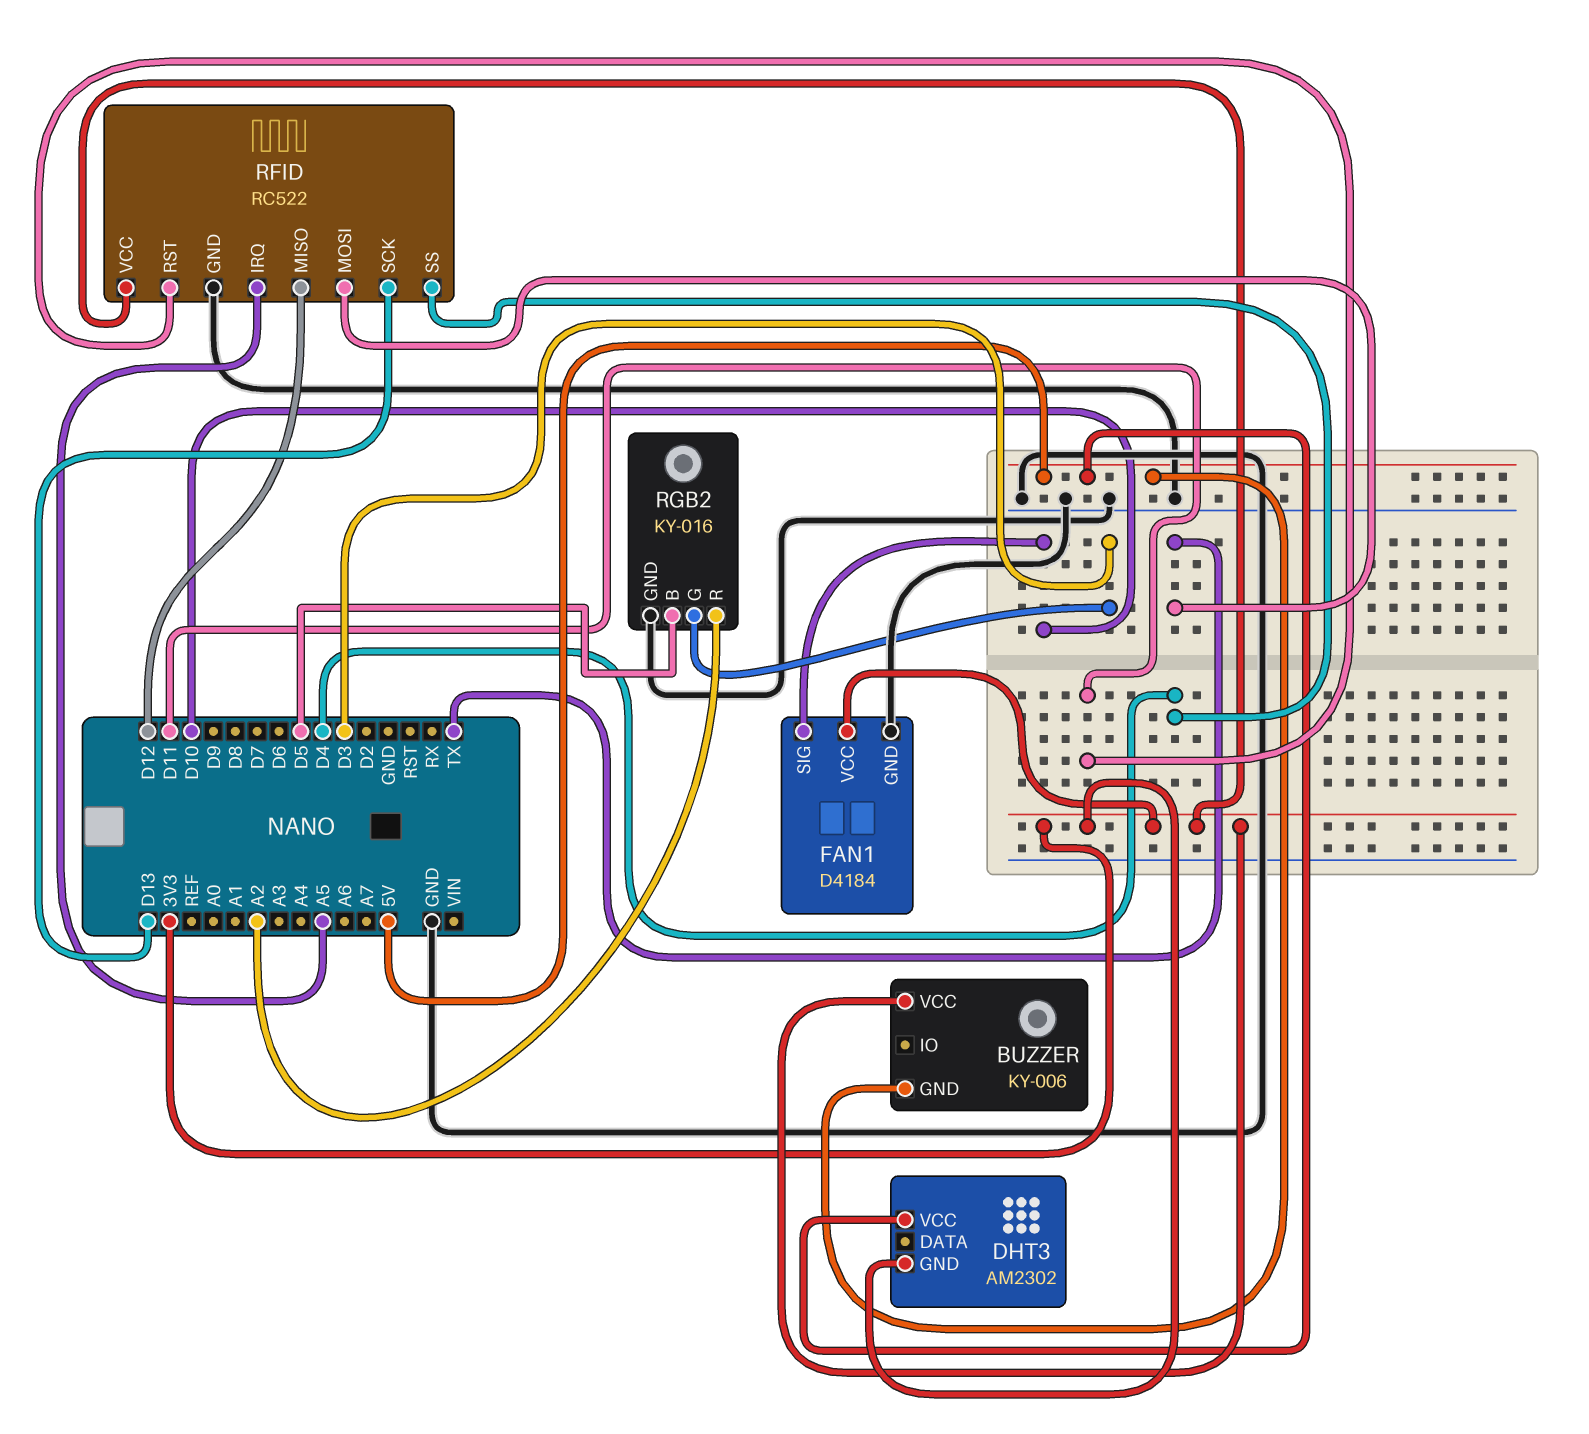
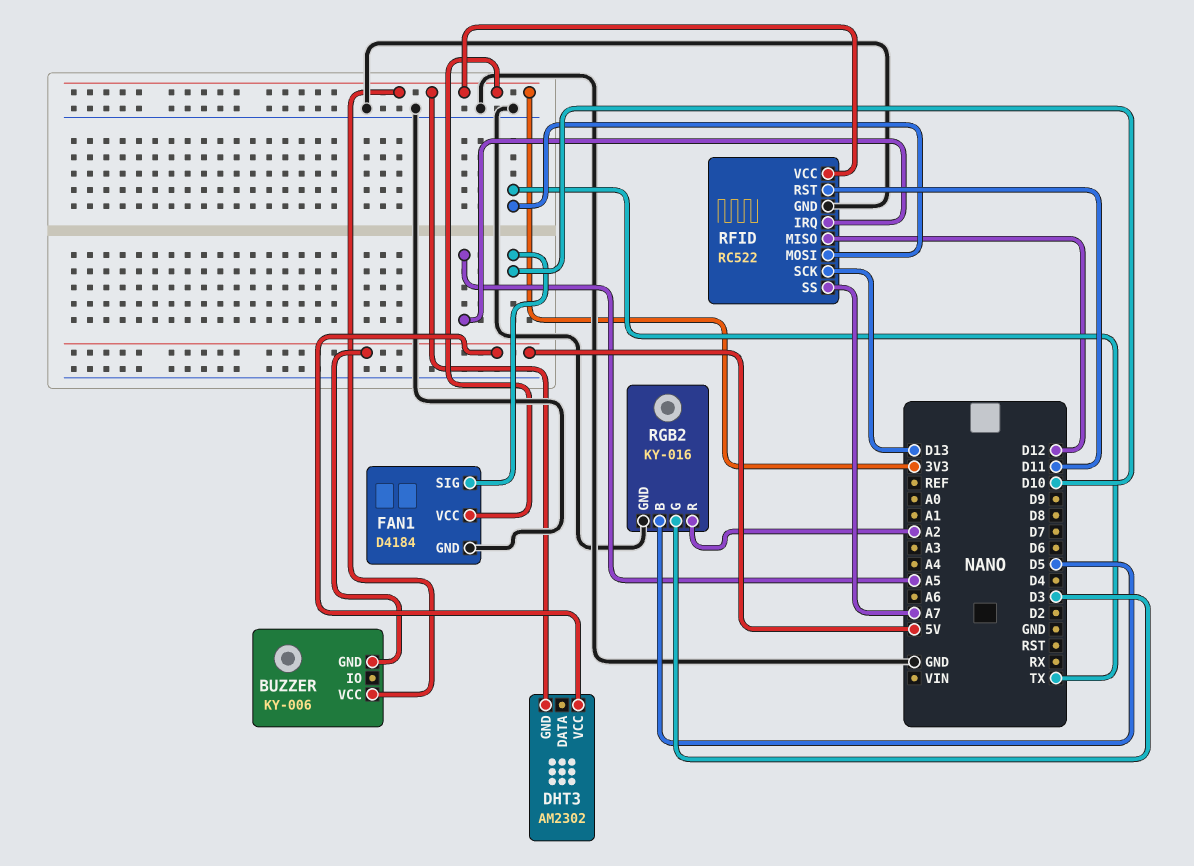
RFID pin SS: D4 -> A7

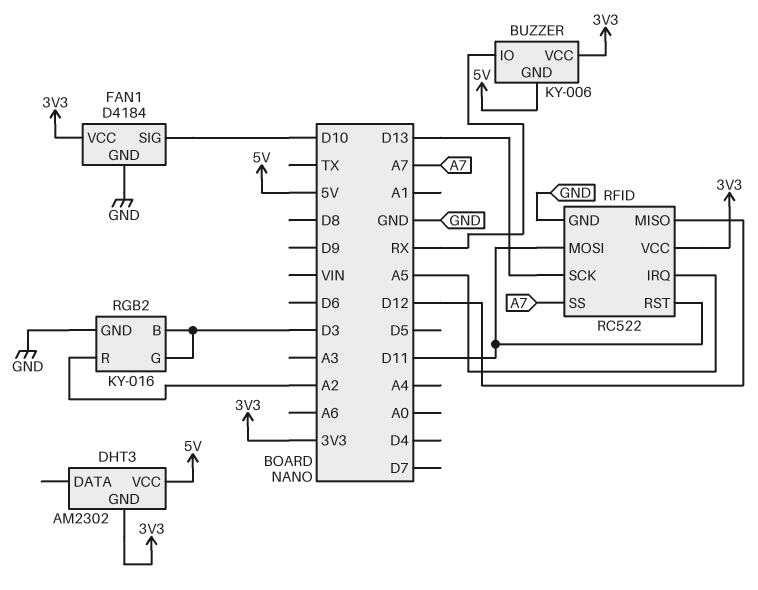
BUZZER pin IO: none -> RX
RFID pin MOSI: TX -> D11
RGB2 pin B: D5 -> D3

